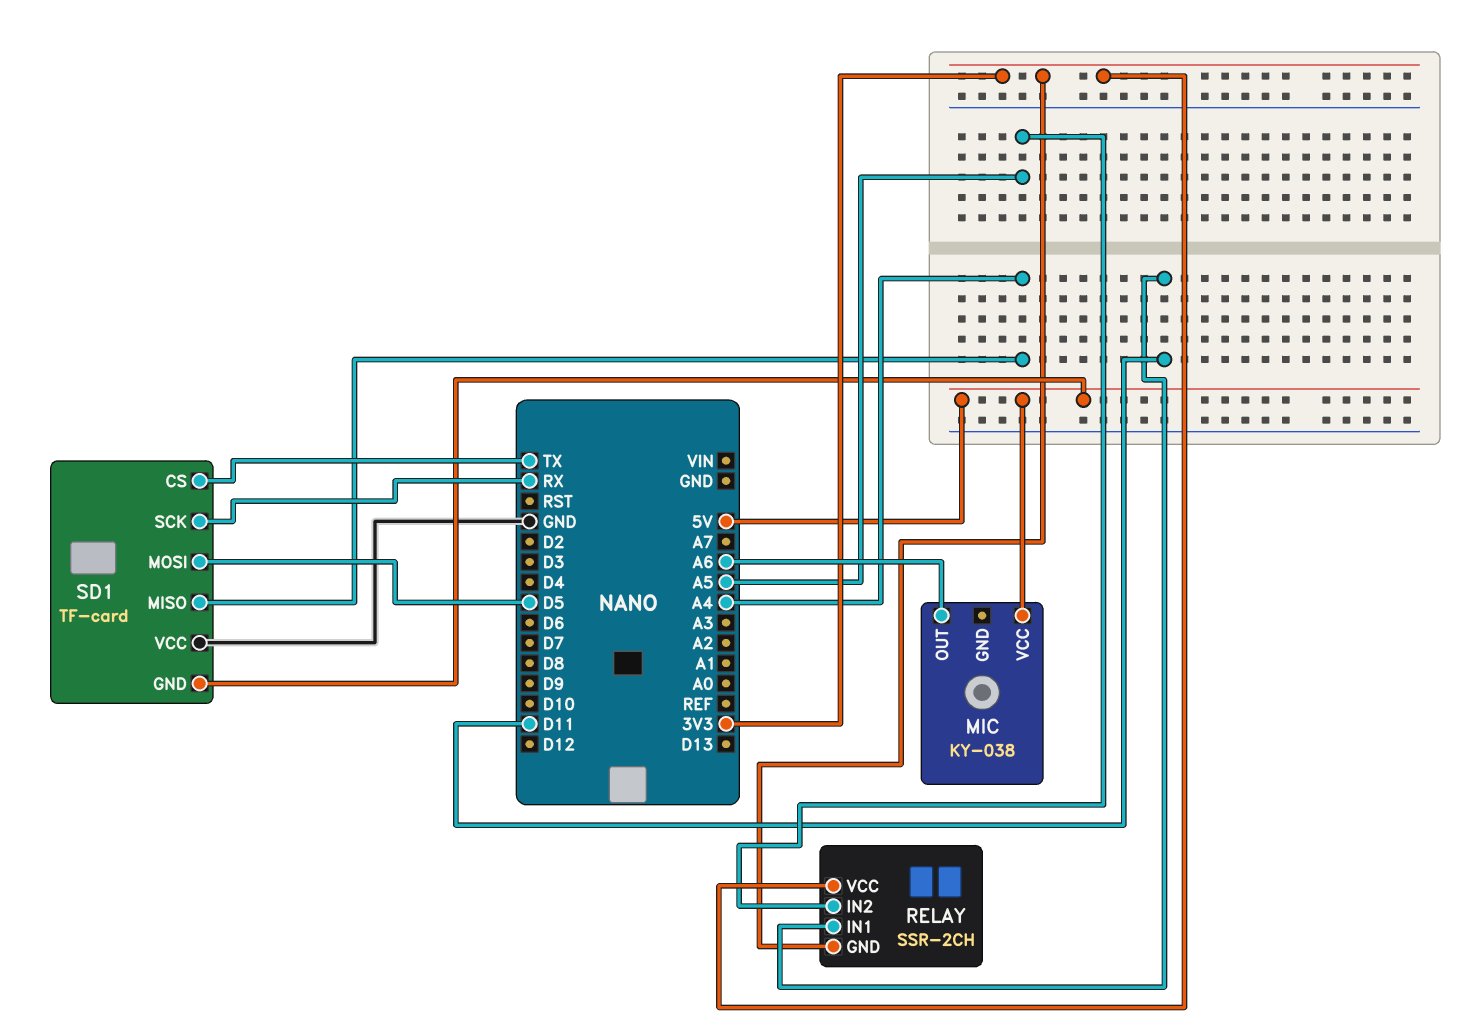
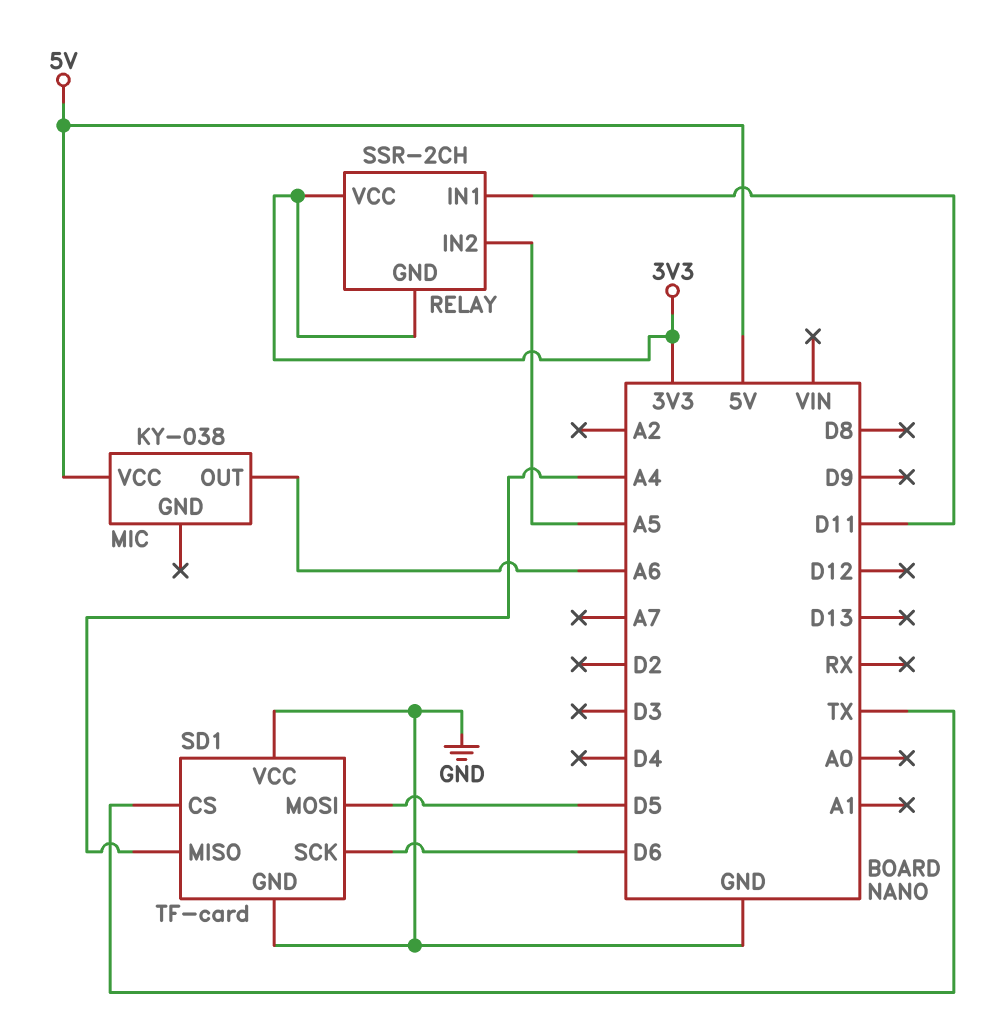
SD1 pin GND: 5V -> GND
SD1 pin SCK: RX -> D6

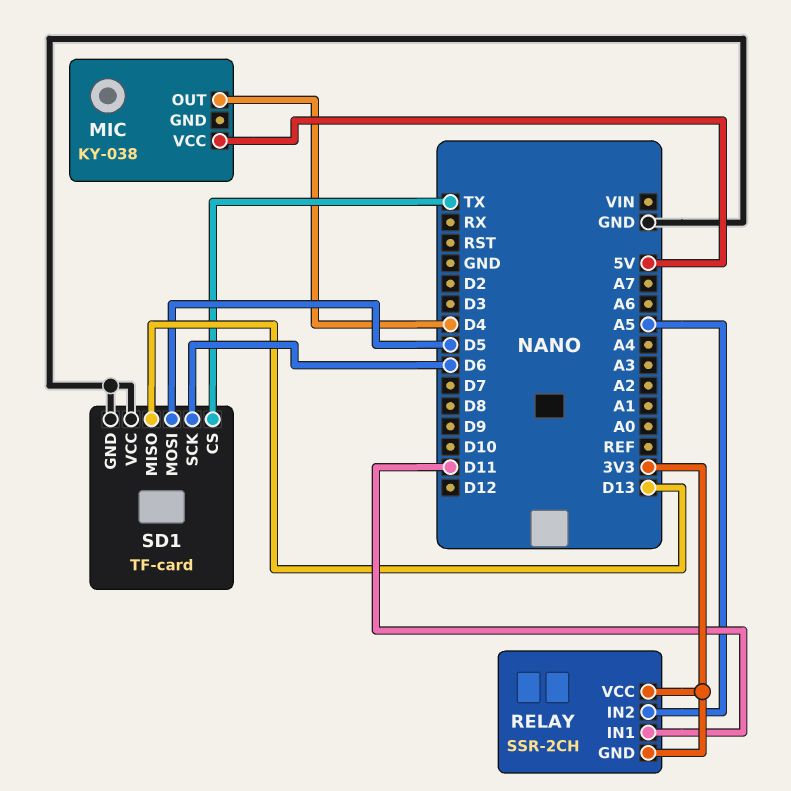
MIC pin OUT: A6 -> D4
SD1 pin MISO: A4 -> D13

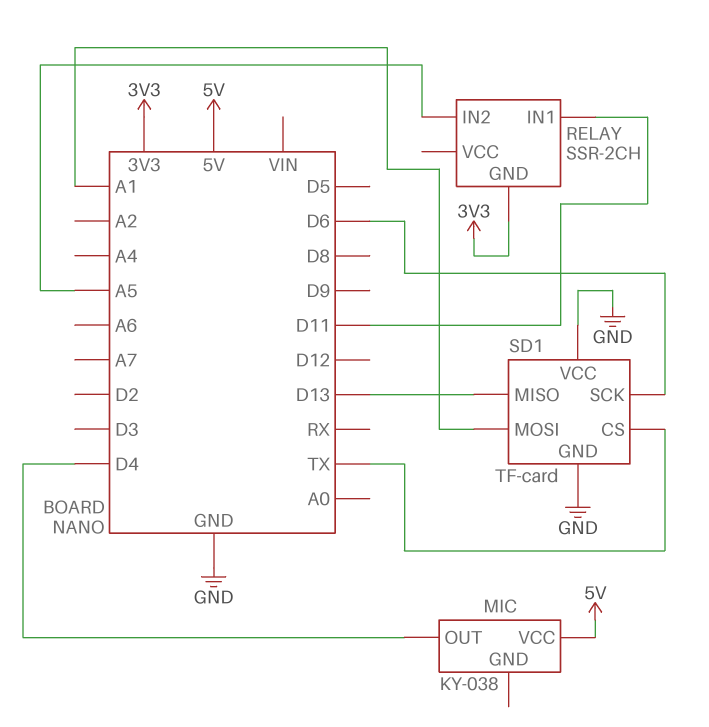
RELAY pin VCC: 3V3 -> none
SD1 pin MOSI: D5 -> A1

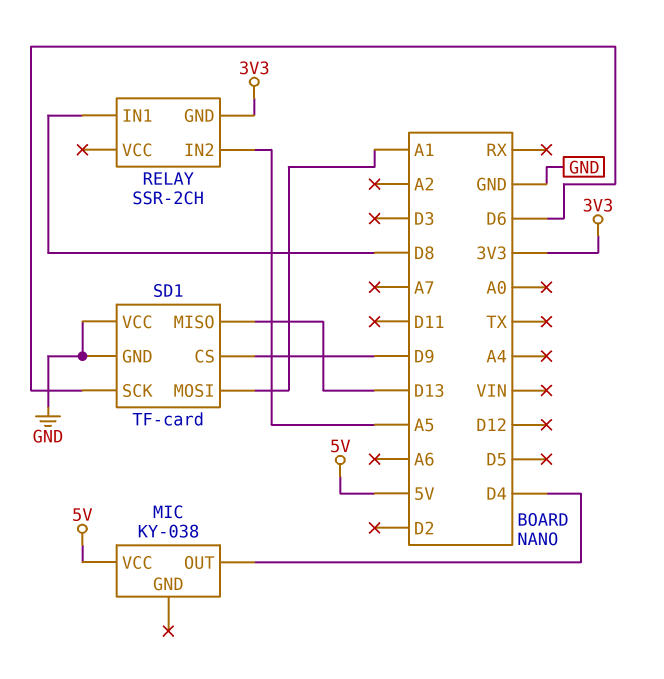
RELAY pin IN1: D11 -> D8
SD1 pin CS: TX -> D9

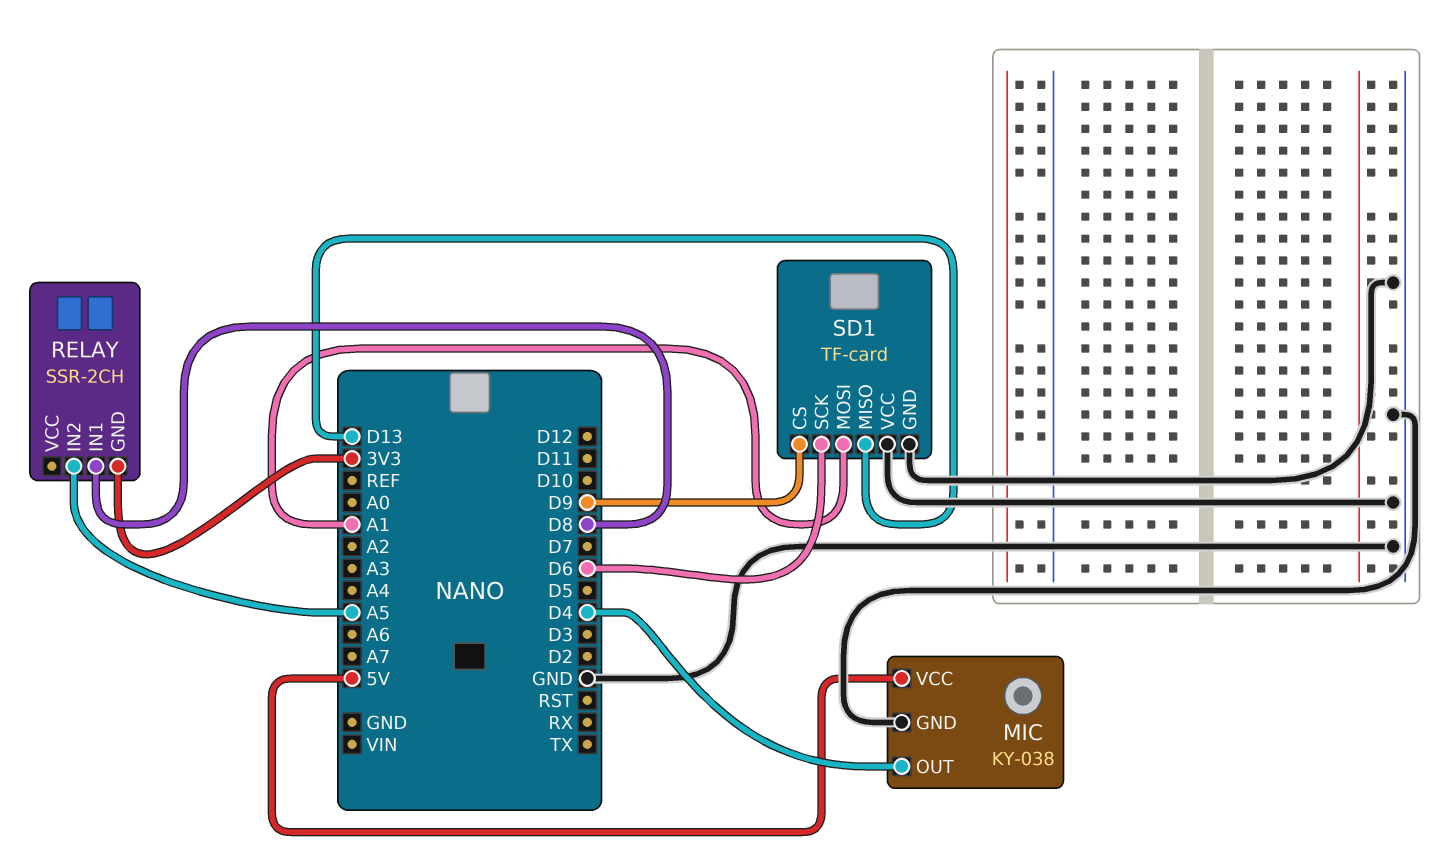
MIC pin GND: none -> GND

